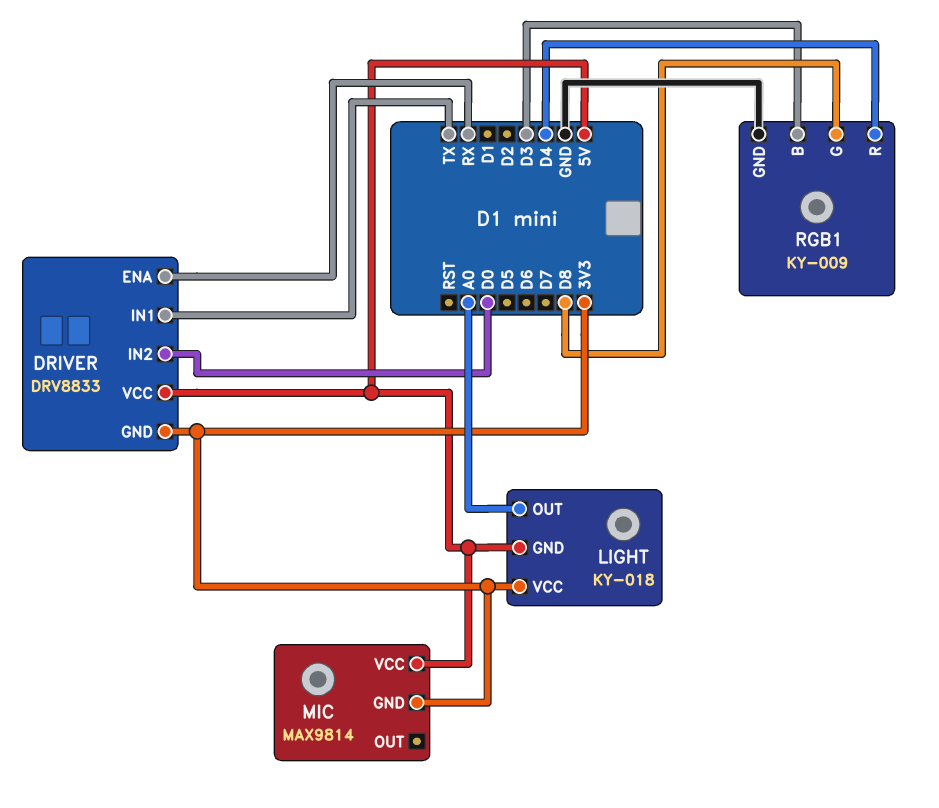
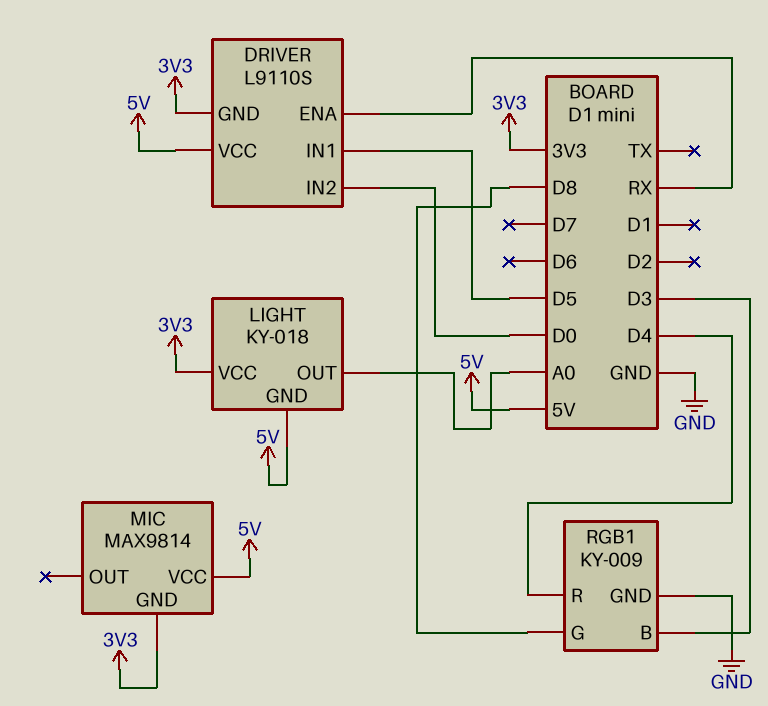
DRIVER: DRV8833 -> L9110S
DRIVER pin IN1: TX -> D5

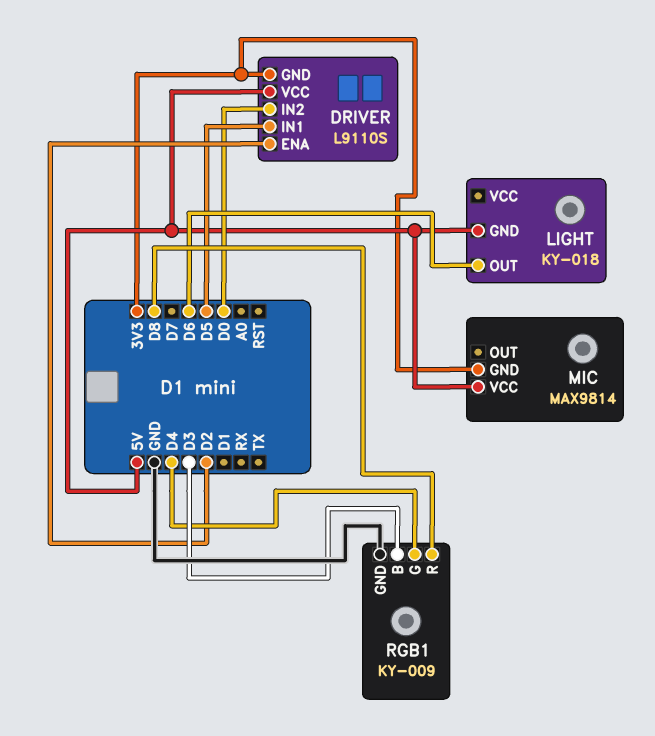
DRIVER pin ENA: RX -> D2
LIGHT pin OUT: A0 -> D6
LIGHT pin VCC: 3V3 -> none
RGB1 pin G: D8 -> D4
RGB1 pin R: D4 -> D8

